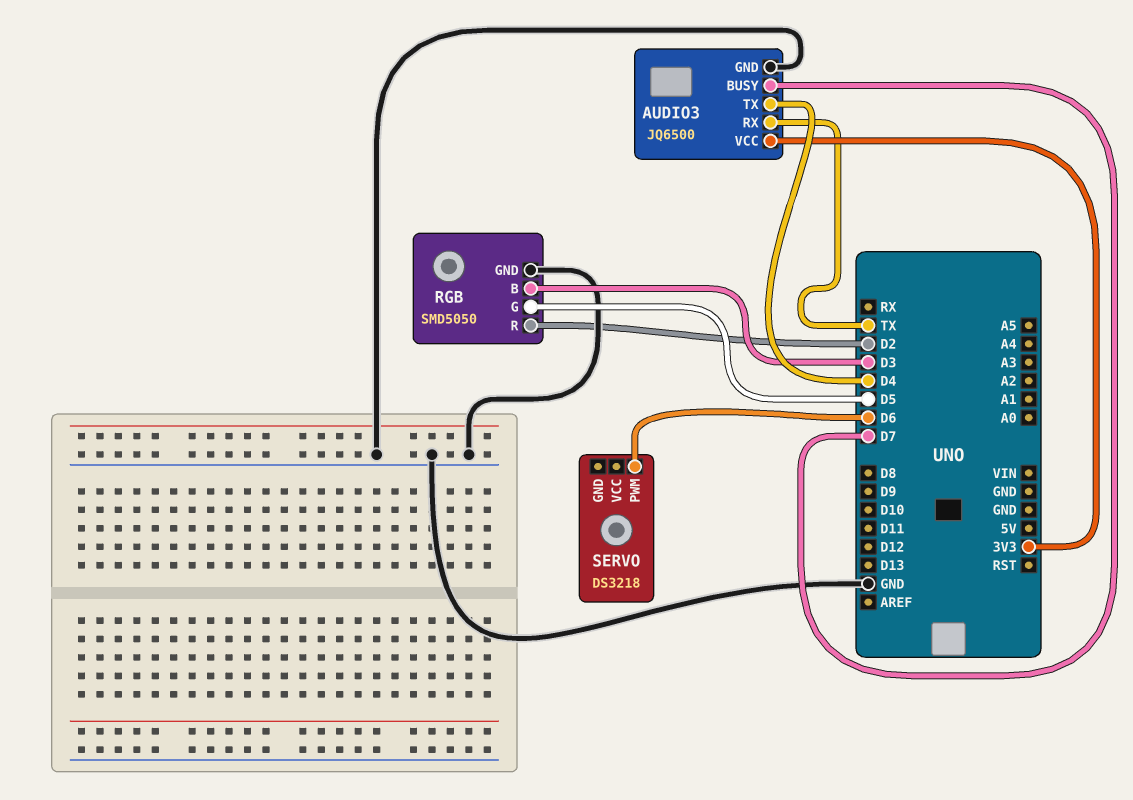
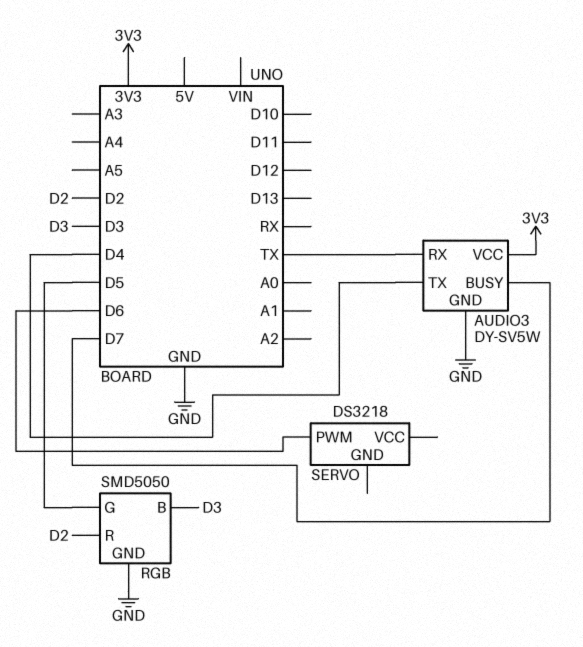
AUDIO3: JQ6500 -> DY-SV5W

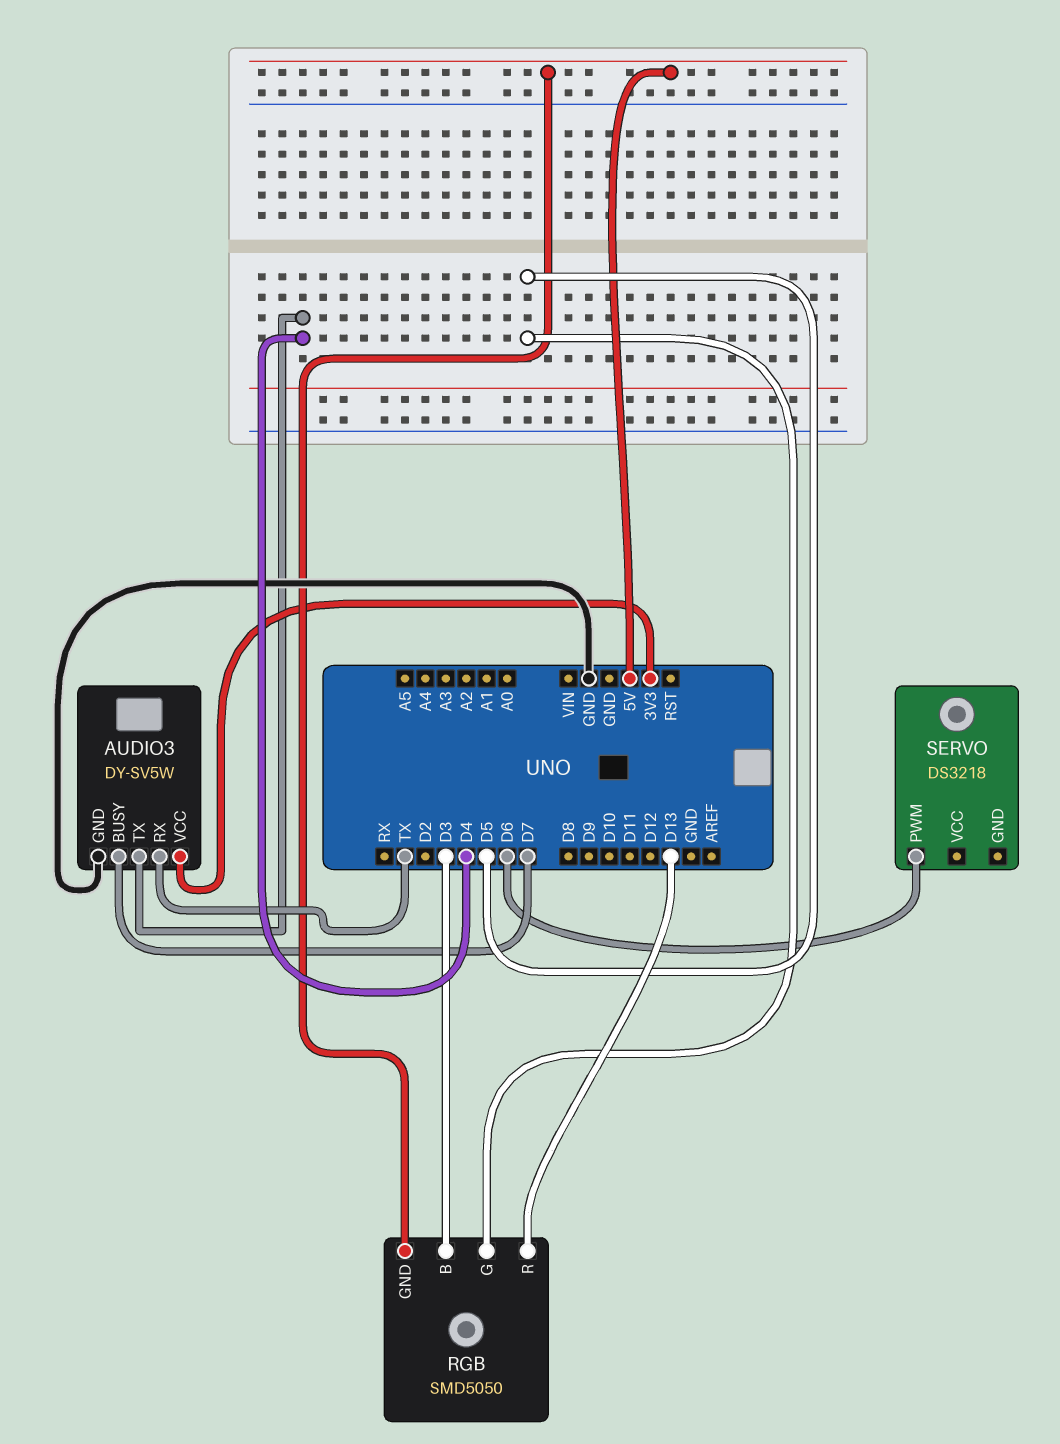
RGB pin GND: GND -> 5V
RGB pin R: D2 -> D13

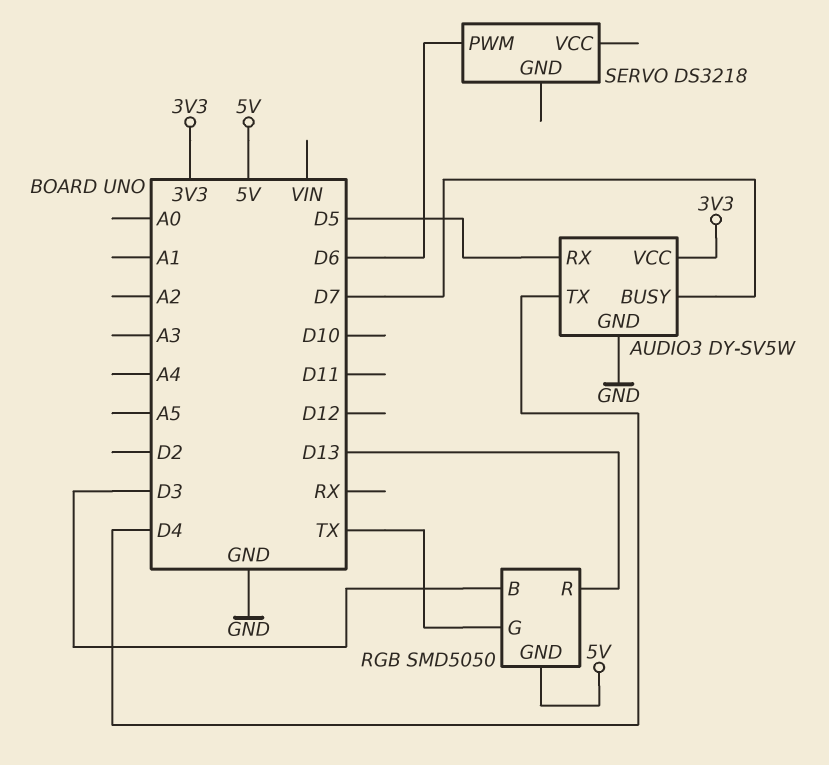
AUDIO3 pin RX: TX -> D5
RGB pin G: D5 -> TX

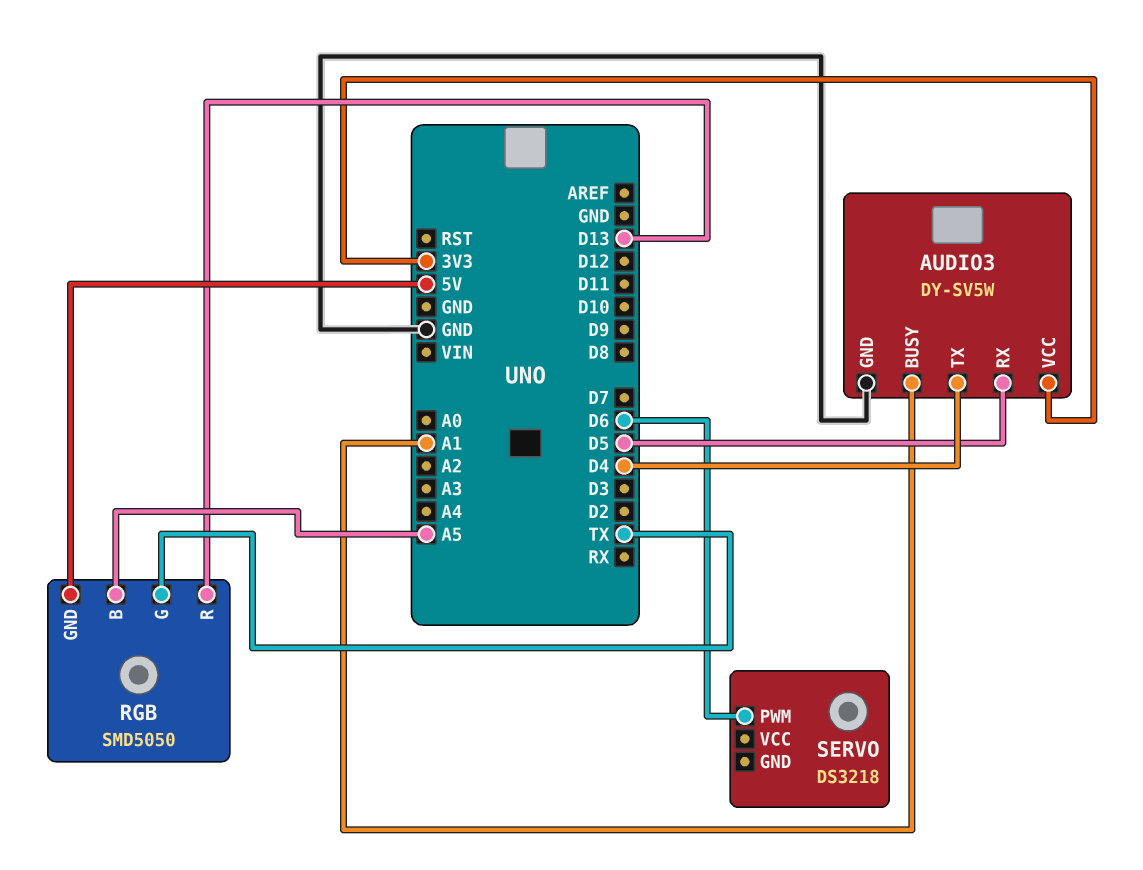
AUDIO3 pin BUSY: D7 -> A1
RGB pin B: D3 -> A5

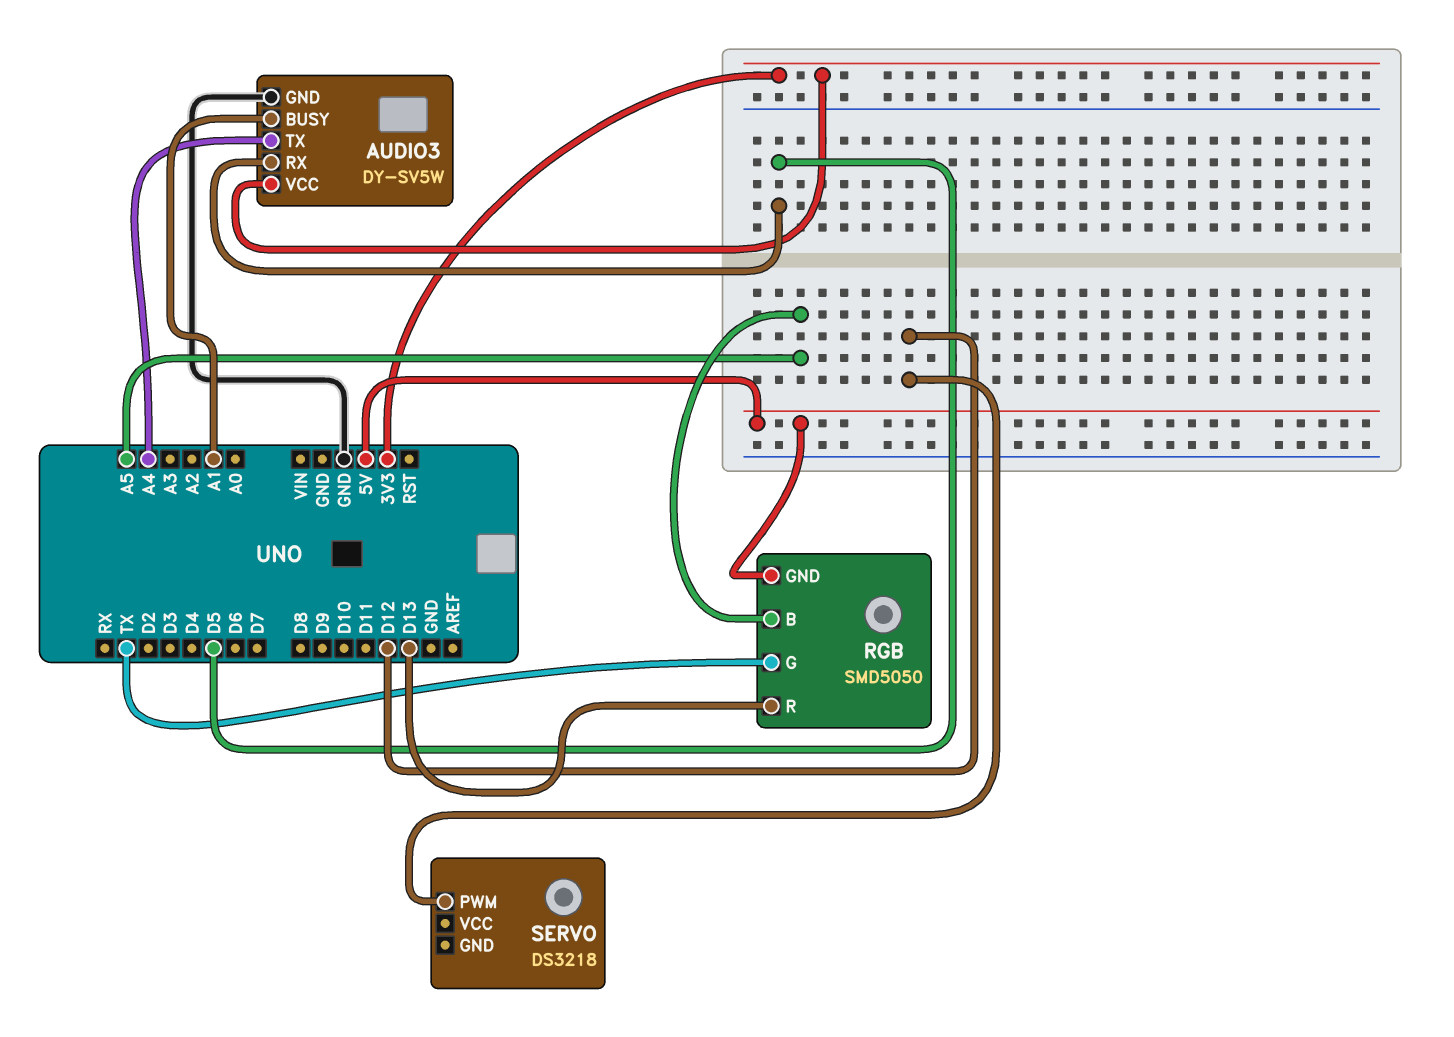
AUDIO3 pin TX: D4 -> A4
SERVO pin PWM: D6 -> D12

